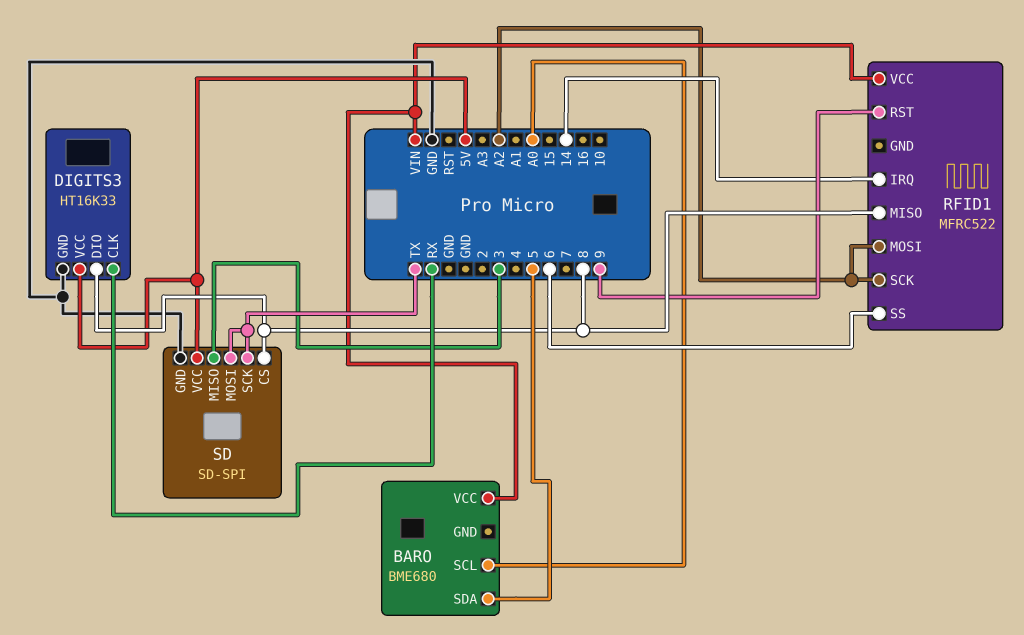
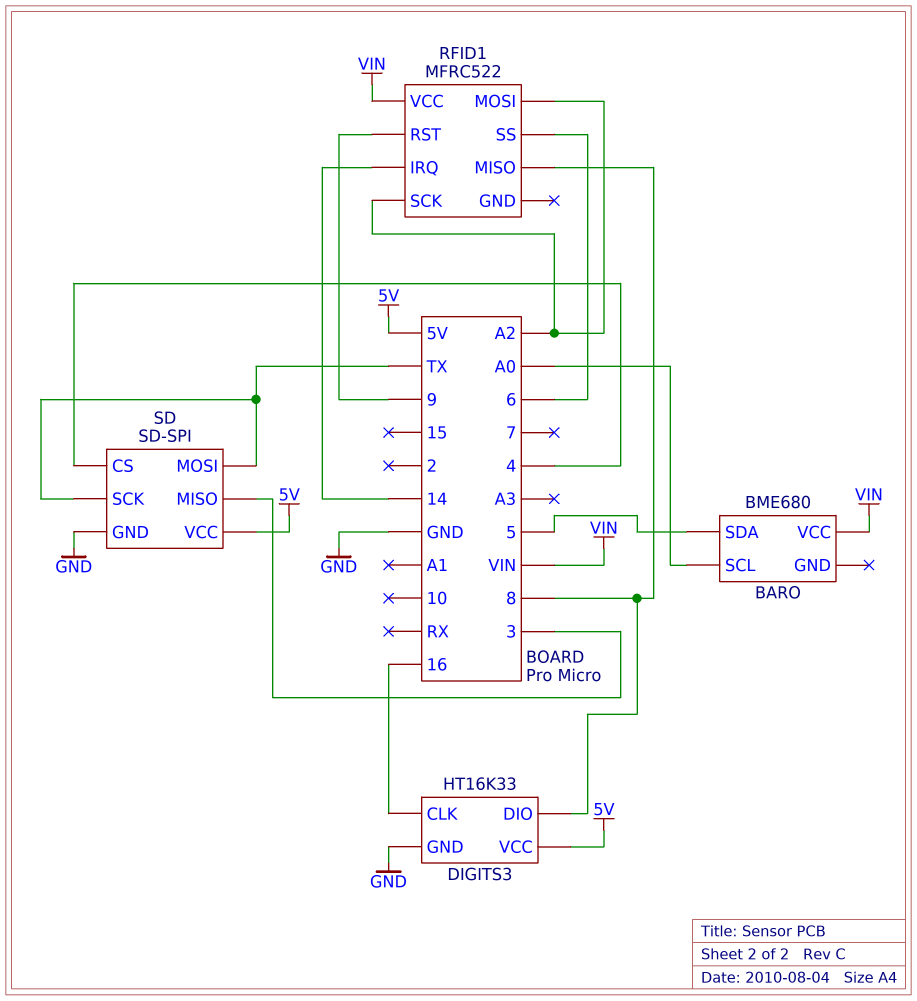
DIGITS3 pin CLK: RX -> 16
SD pin CS: 8 -> 4

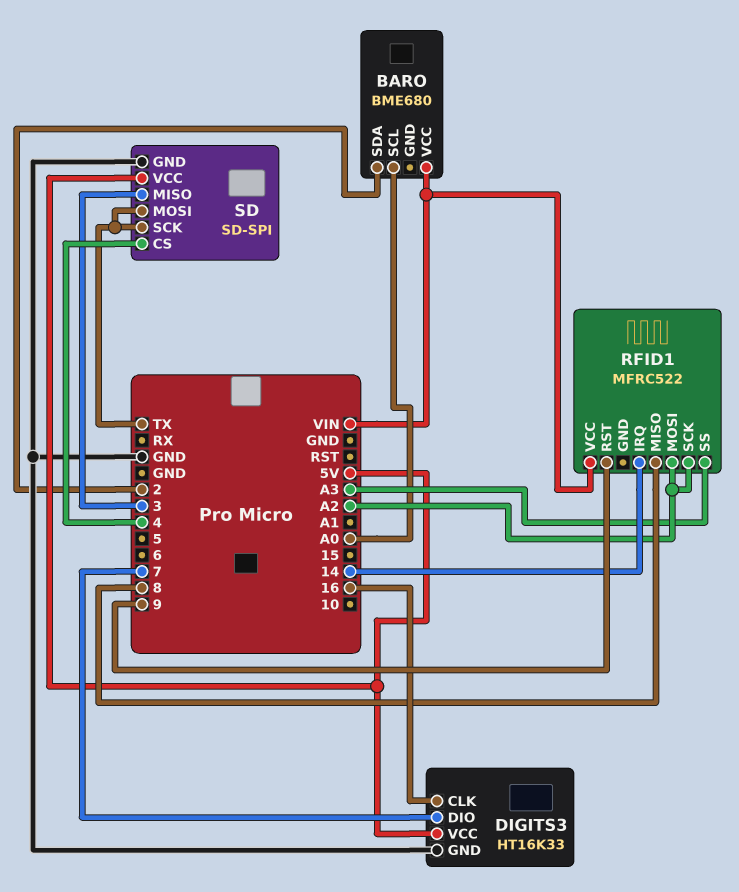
BARO pin SDA: 5 -> 2
DIGITS3 pin DIO: 8 -> 7
RFID1 pin SS: 6 -> A3

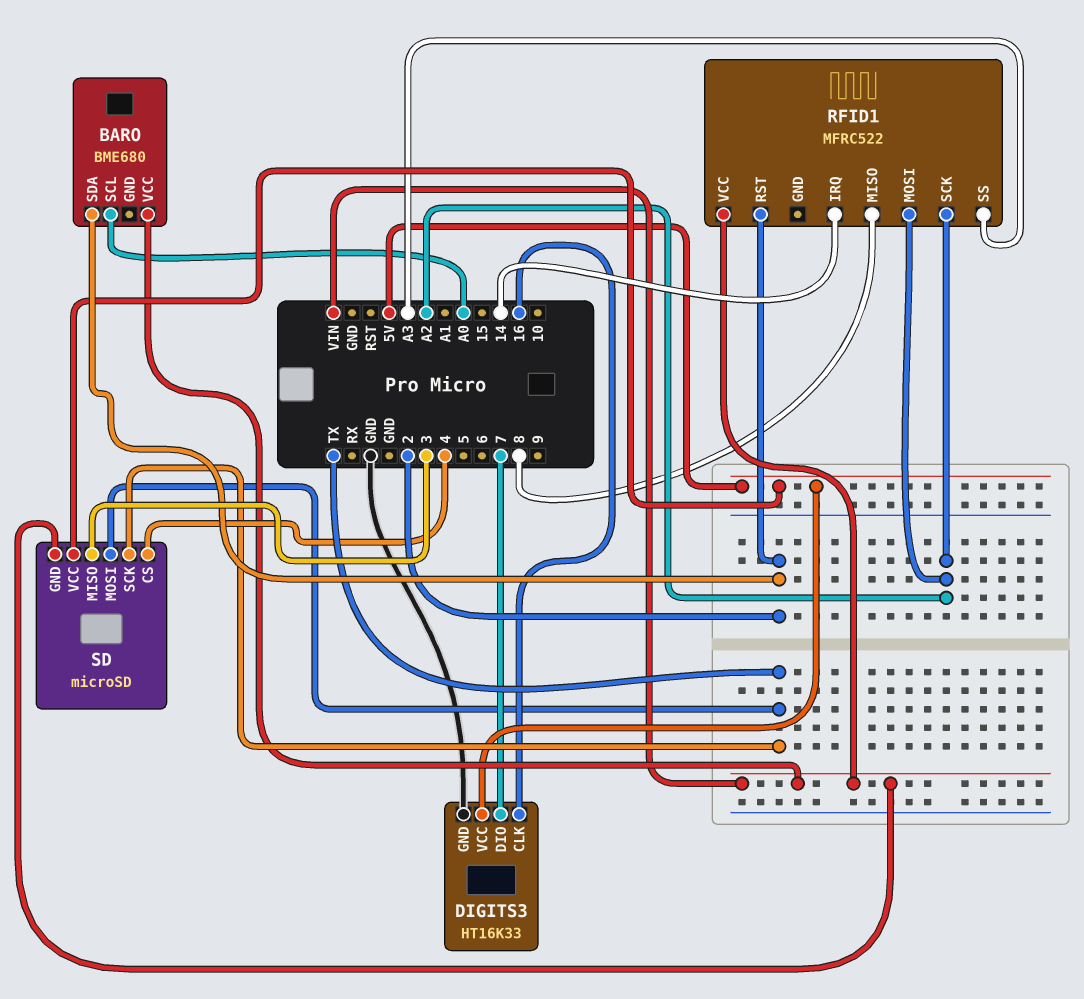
RFID1 pin RST: 9 -> 2
SD: SD-SPI -> microSD
SD pin GND: GND -> VIN

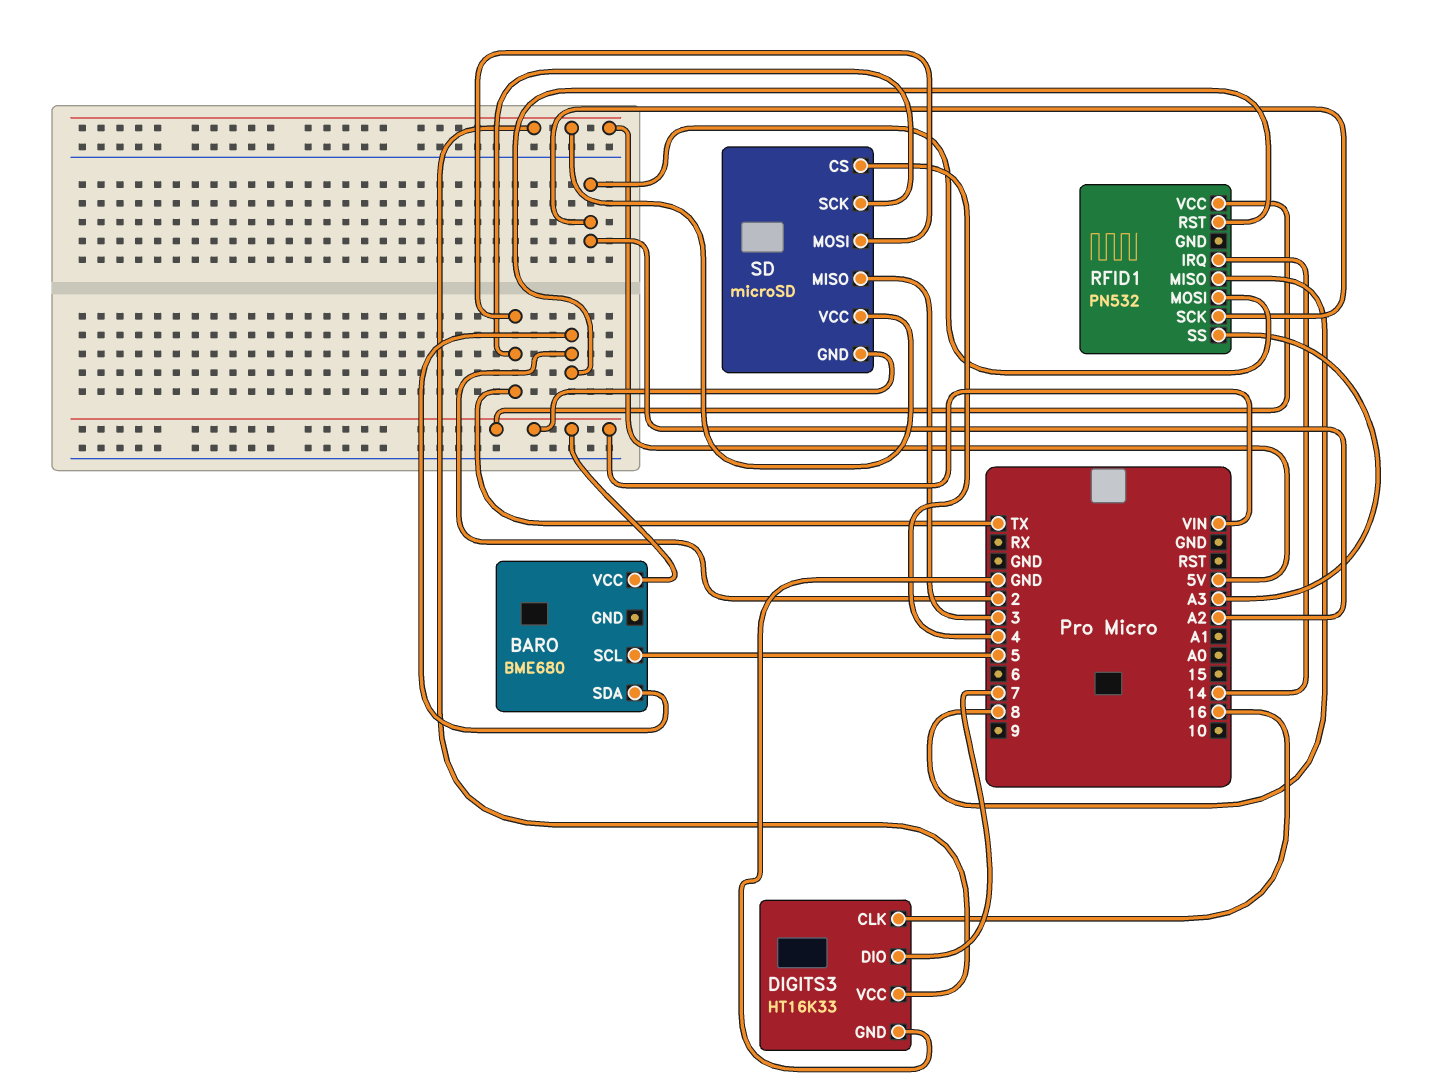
BARO pin SCL: A0 -> 5
RFID1: MFRC522 -> PN532

